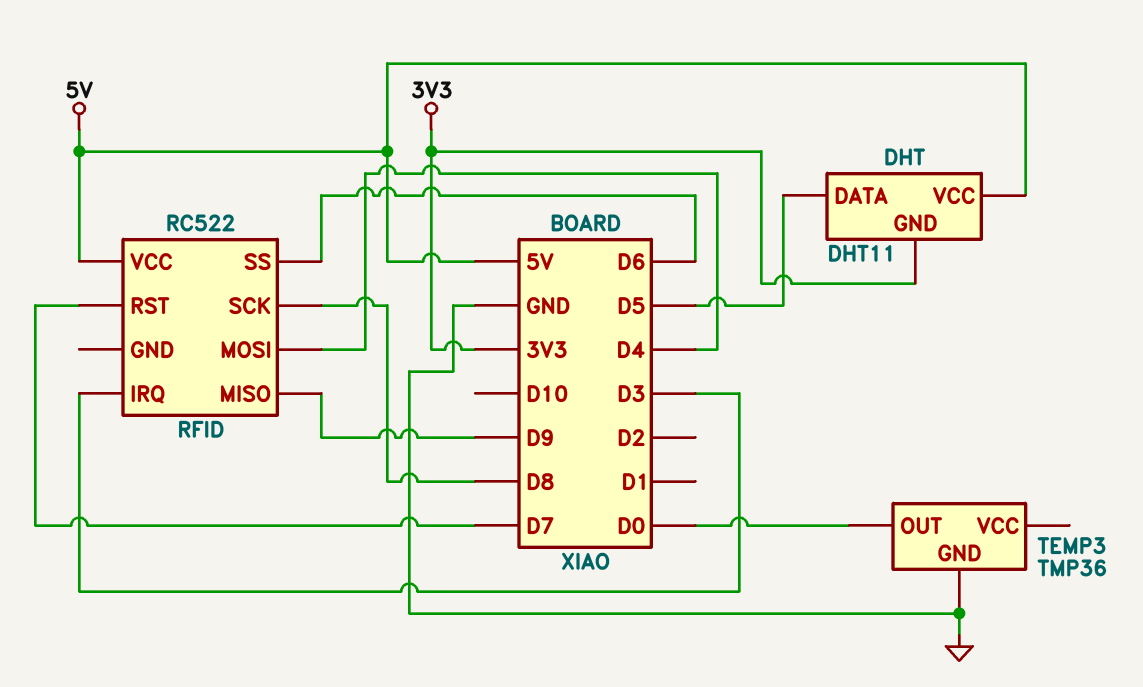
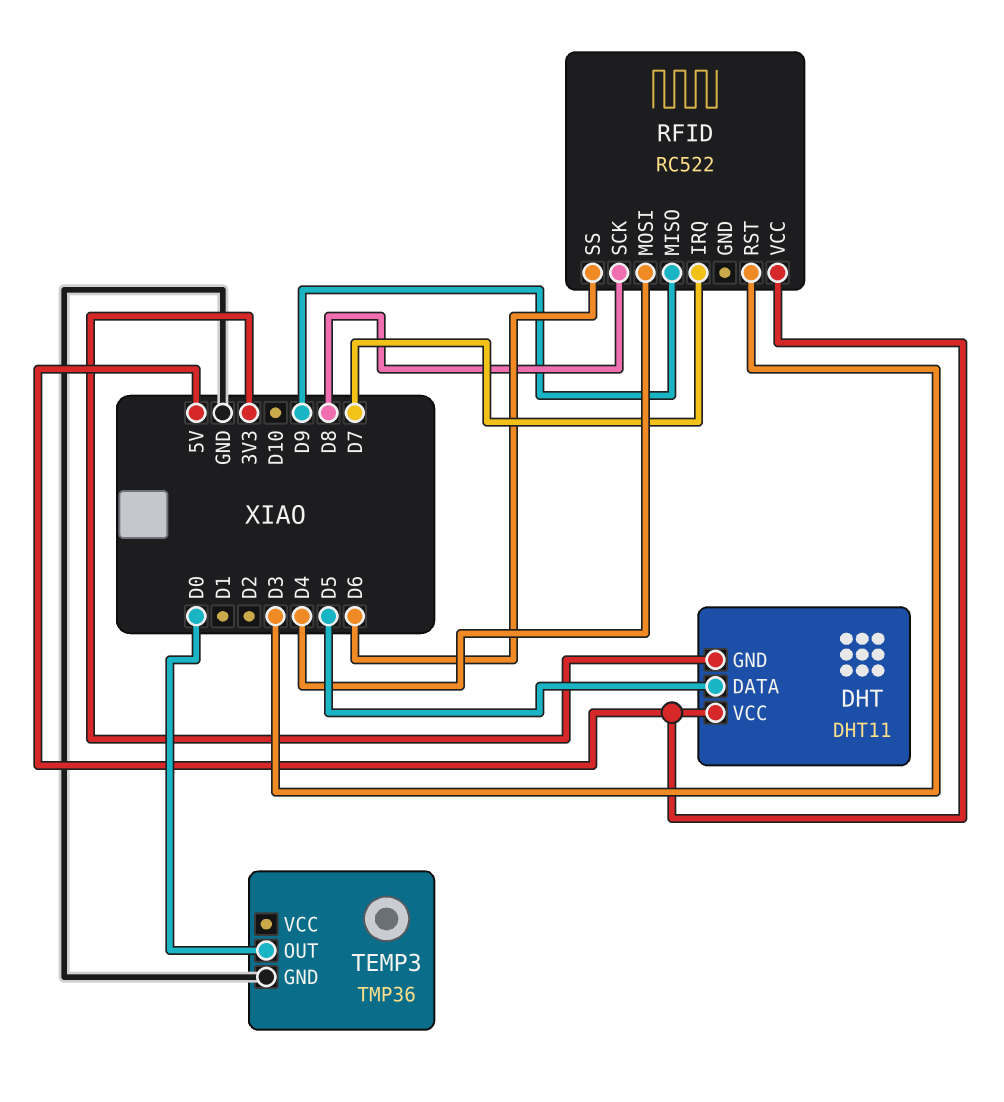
RFID pin IRQ: D3 -> D7
RFID pin RST: D7 -> D3

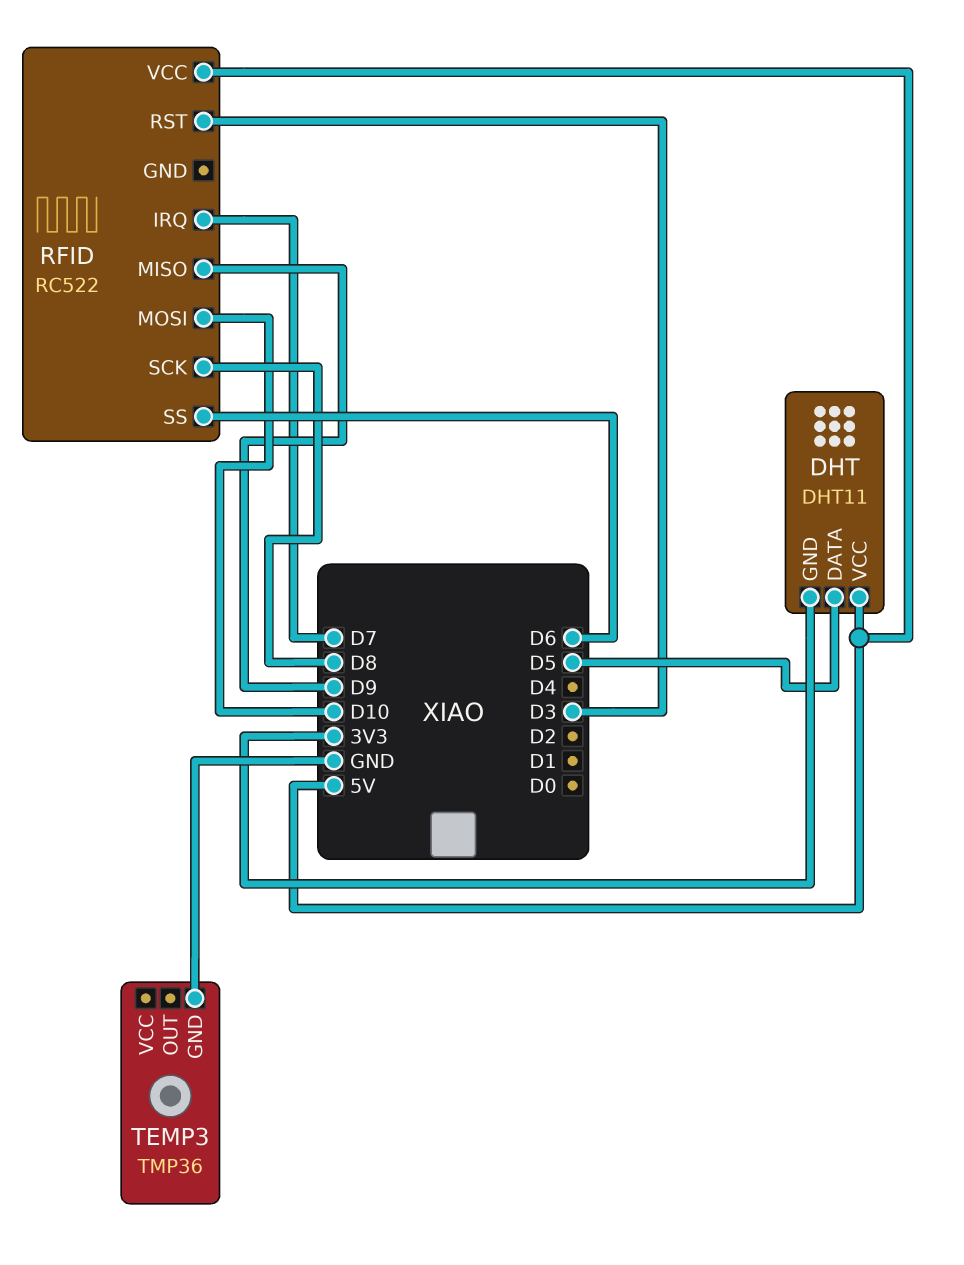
RFID pin MOSI: D4 -> D10
TEMP3 pin OUT: D0 -> none

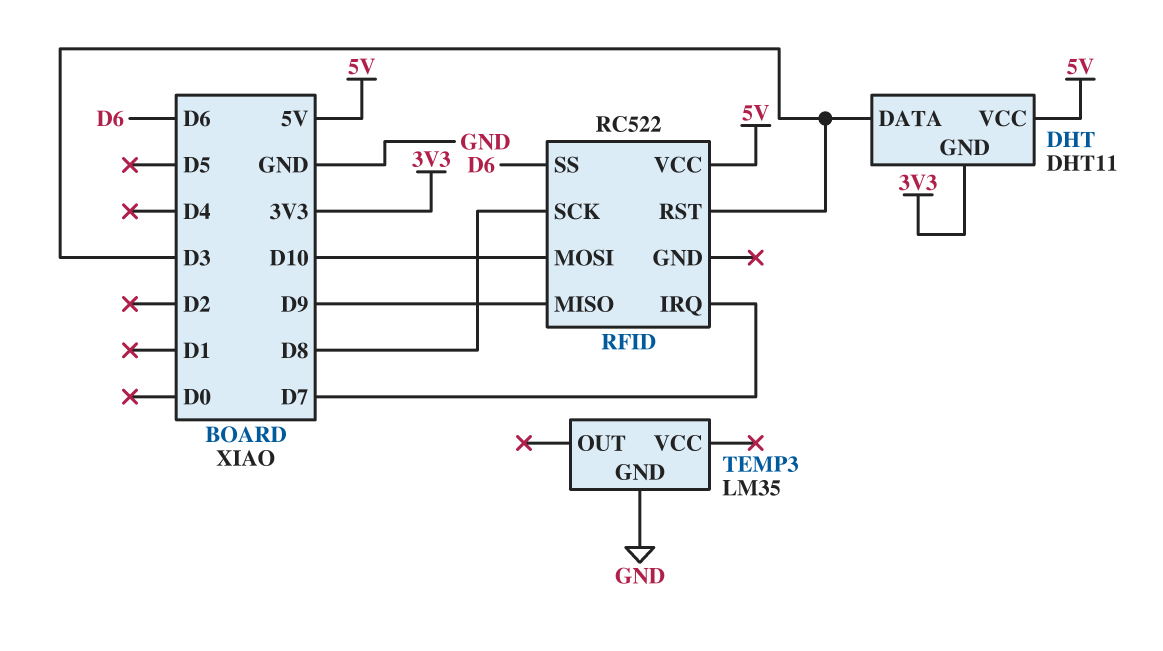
DHT pin DATA: D5 -> D3
TEMP3: TMP36 -> LM35

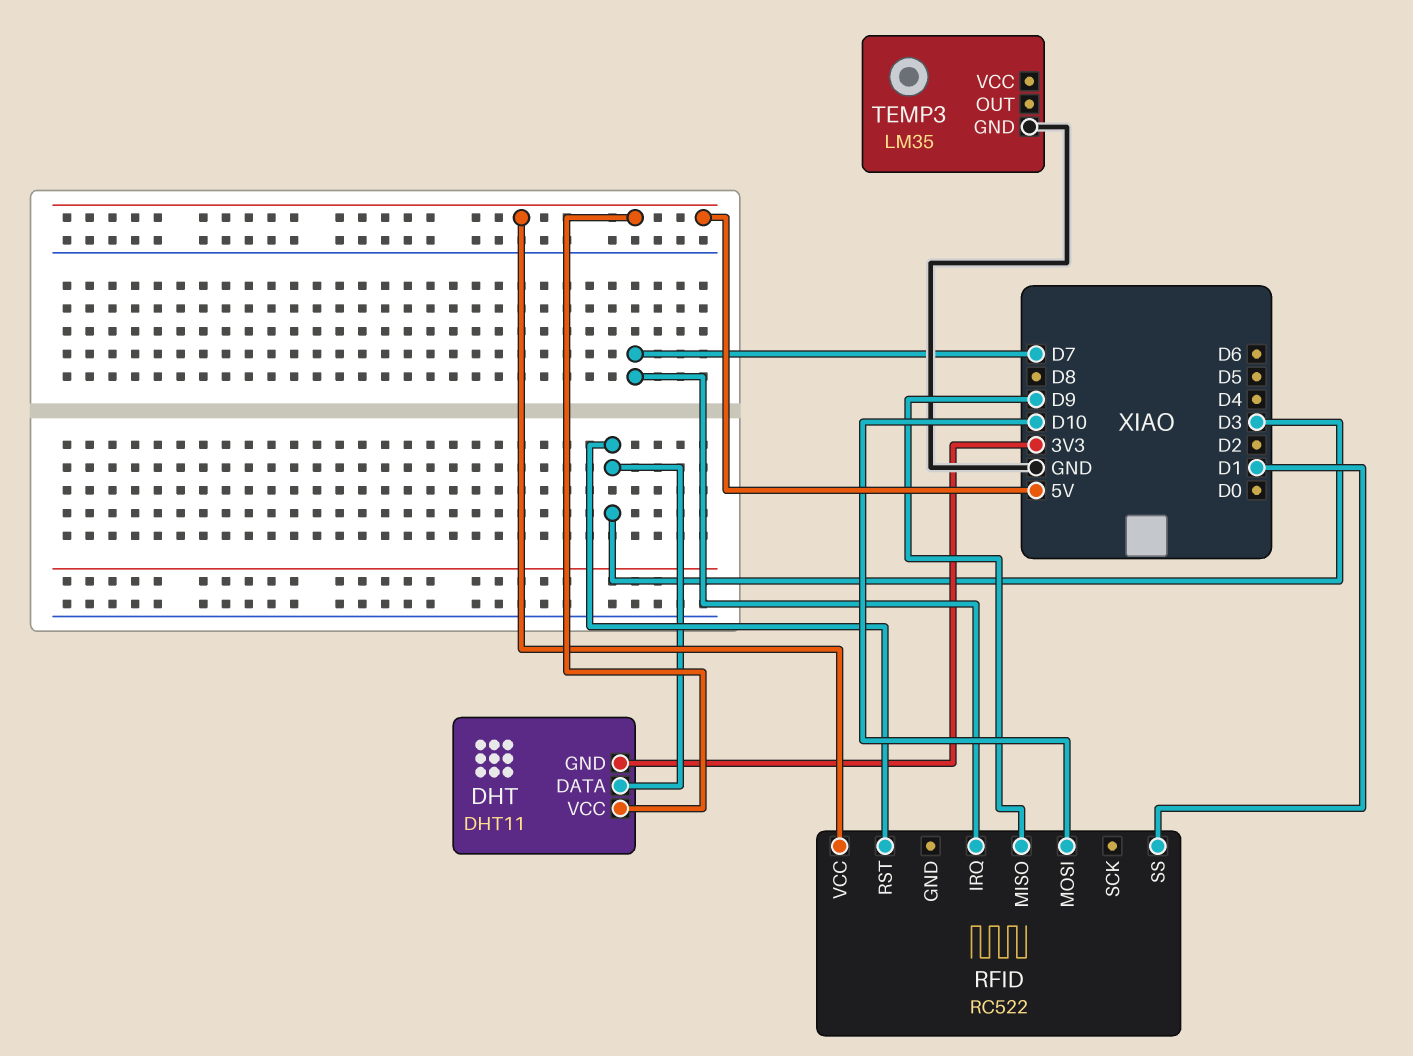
RFID pin SCK: D8 -> none
RFID pin SS: D6 -> D1

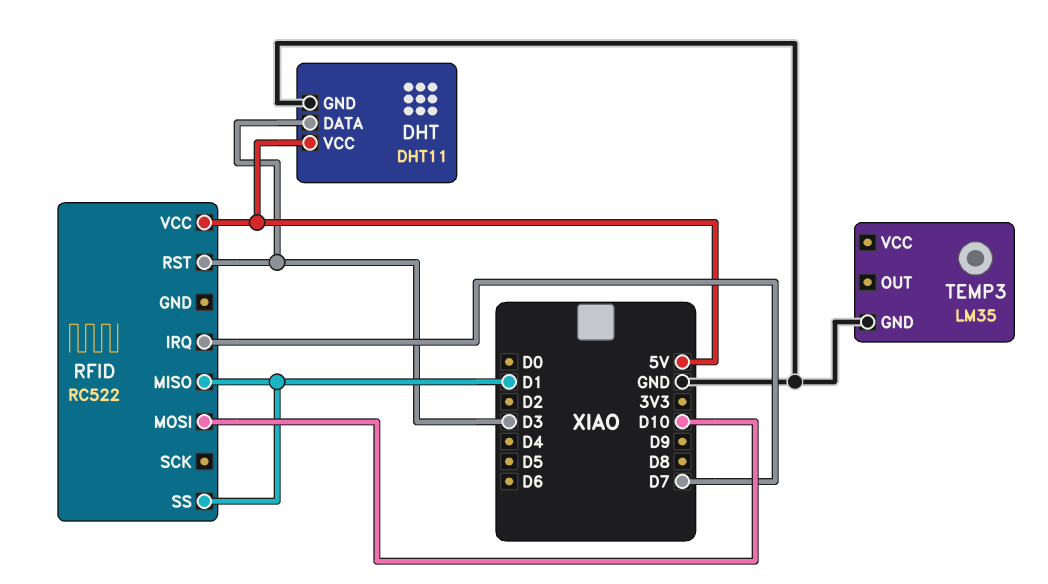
DHT pin GND: 3V3 -> GND
RFID pin MISO: D9 -> D1

